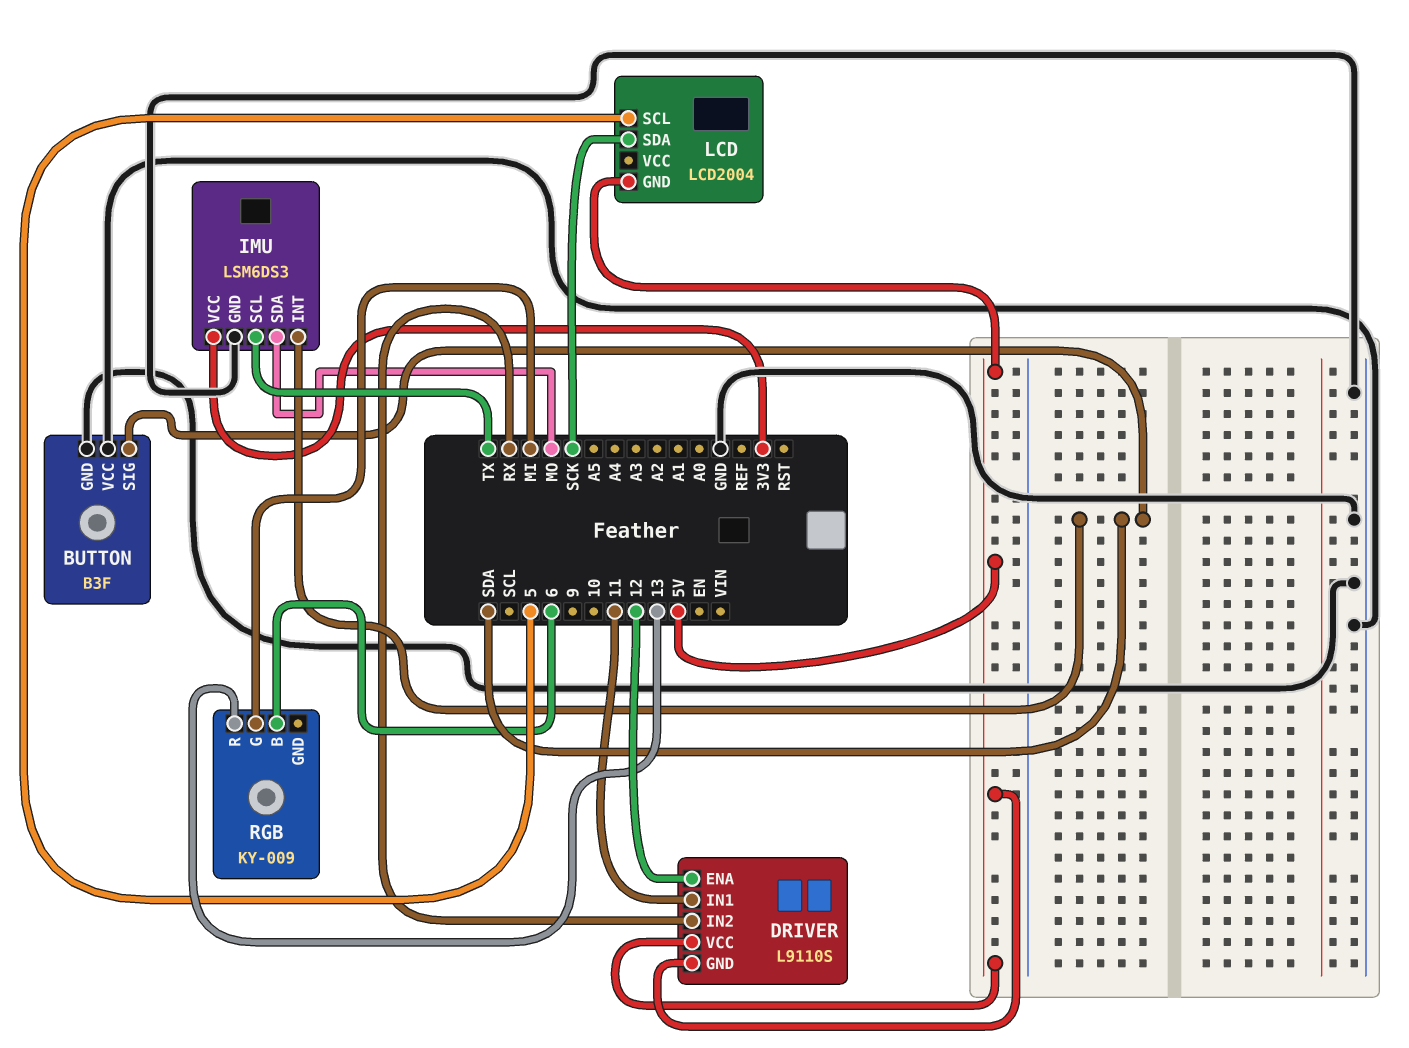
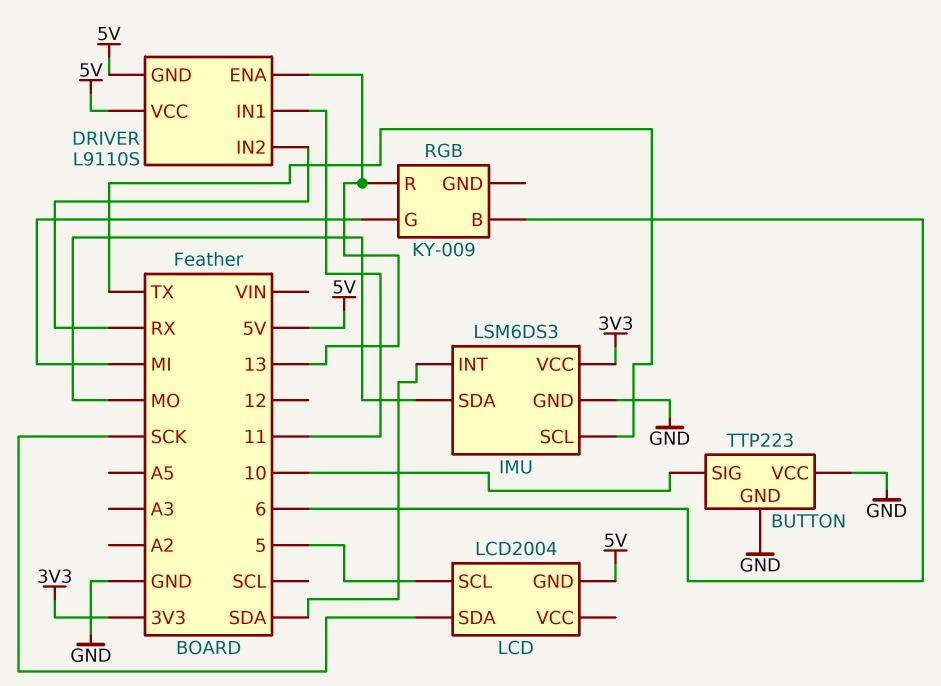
BUTTON: B3F -> TTP223
BUTTON pin SIG: SDA -> 10
DRIVER pin ENA: 12 -> 13

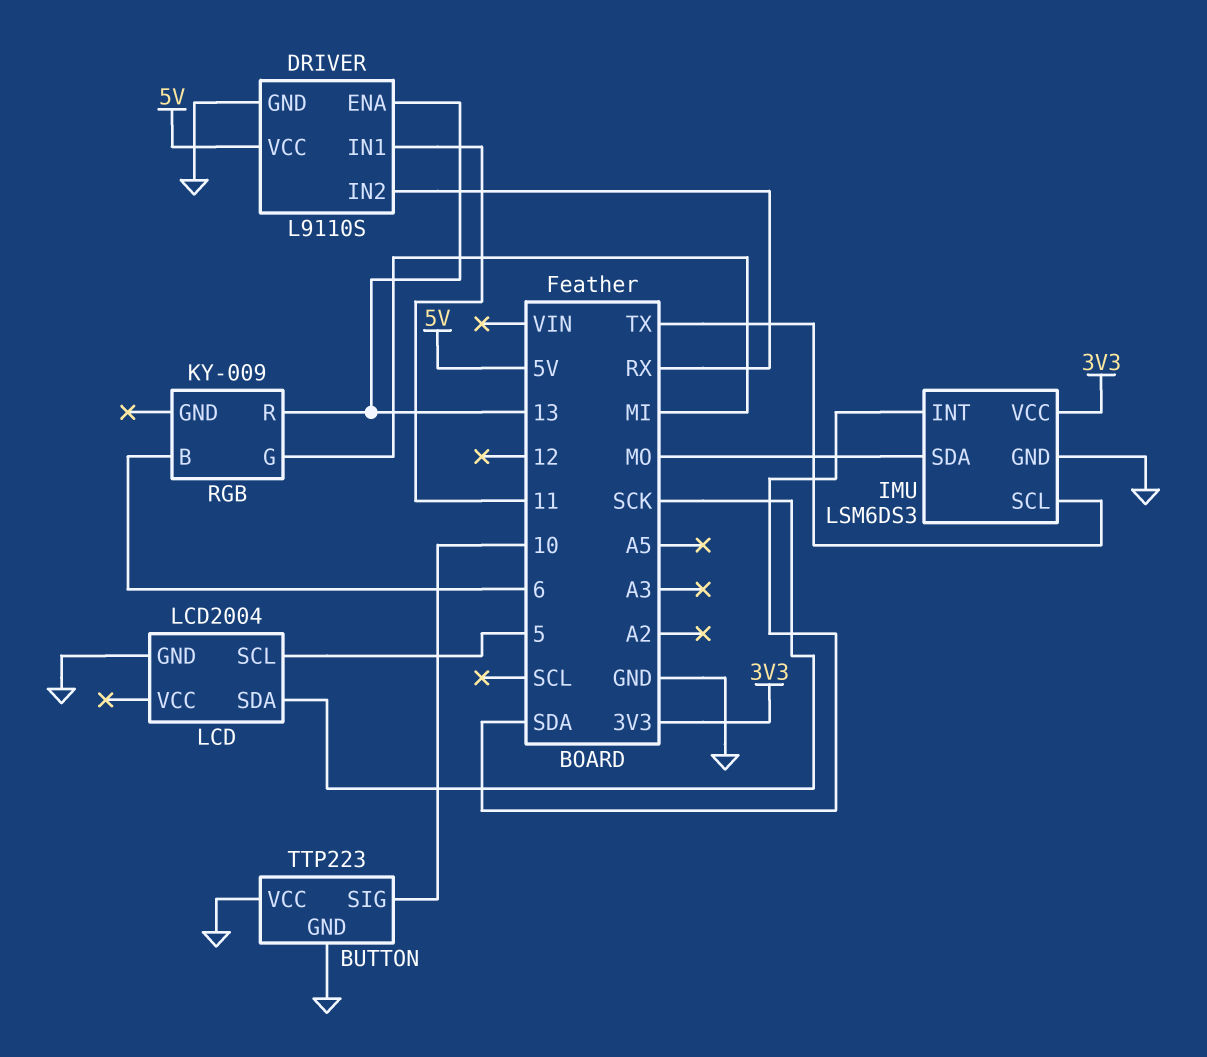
DRIVER pin GND: 5V -> GND
LCD pin GND: 5V -> GND

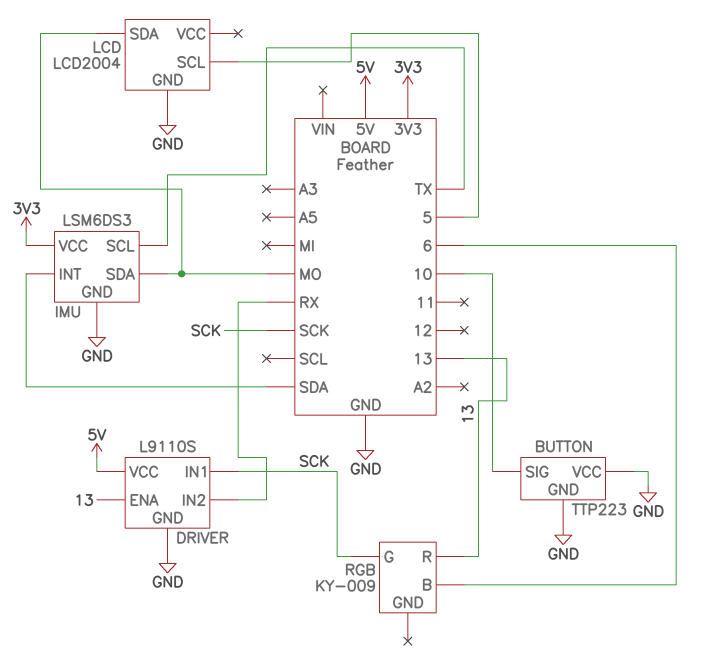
DRIVER pin IN1: 11 -> SCK
LCD pin SDA: SCK -> MO
RGB pin G: MI -> SCK

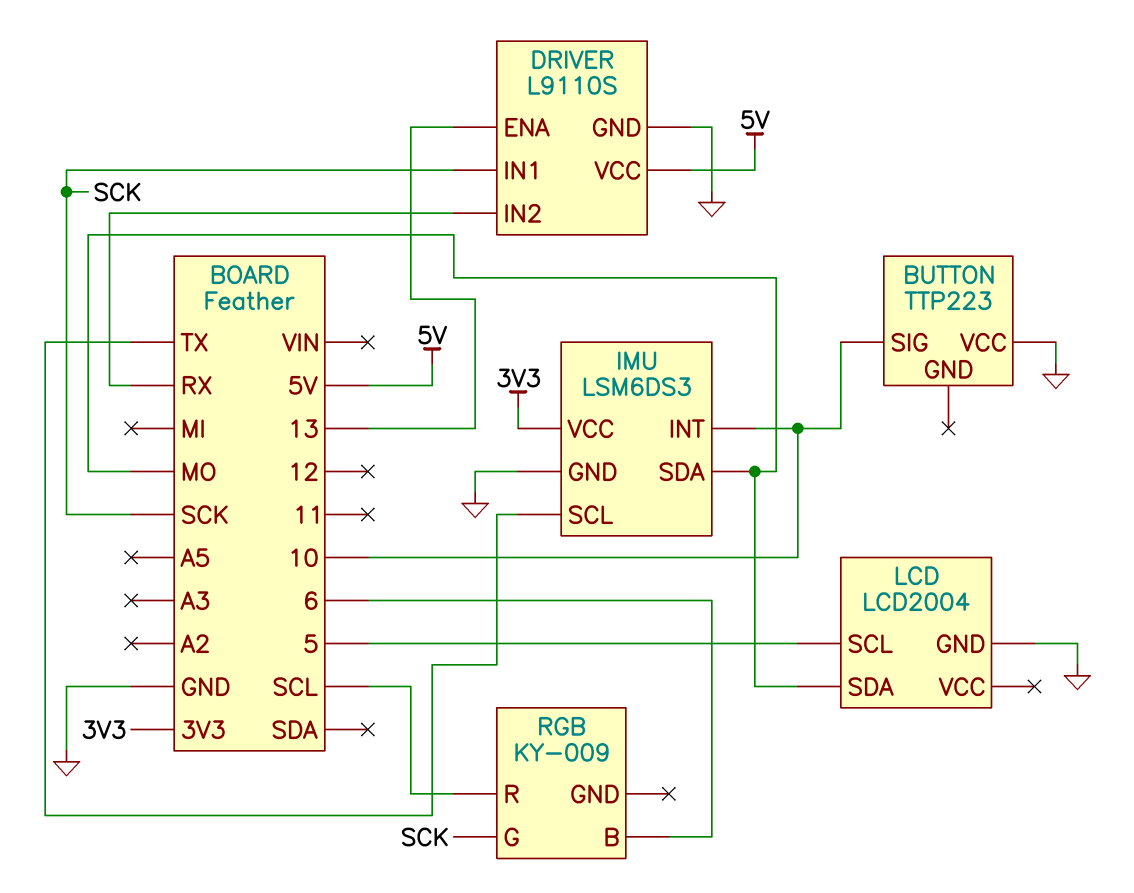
BUTTON pin GND: GND -> none
IMU pin INT: SDA -> 10
RGB pin R: 13 -> SCL

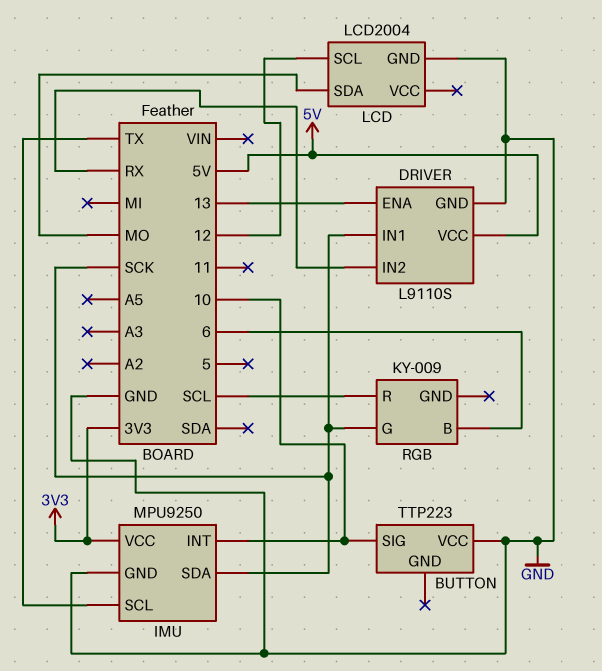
IMU: LSM6DS3 -> MPU9250
IMU pin SDA: MO -> SCK
LCD pin SCL: 5 -> 12

